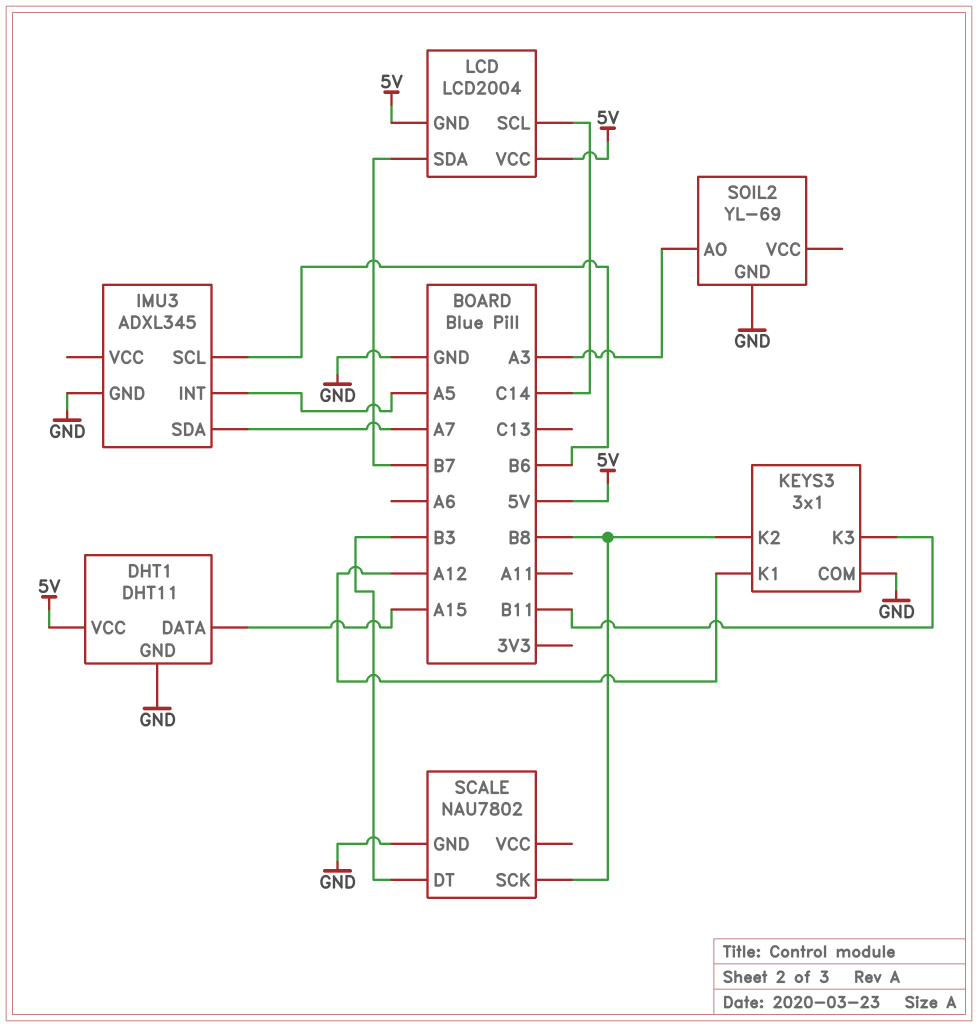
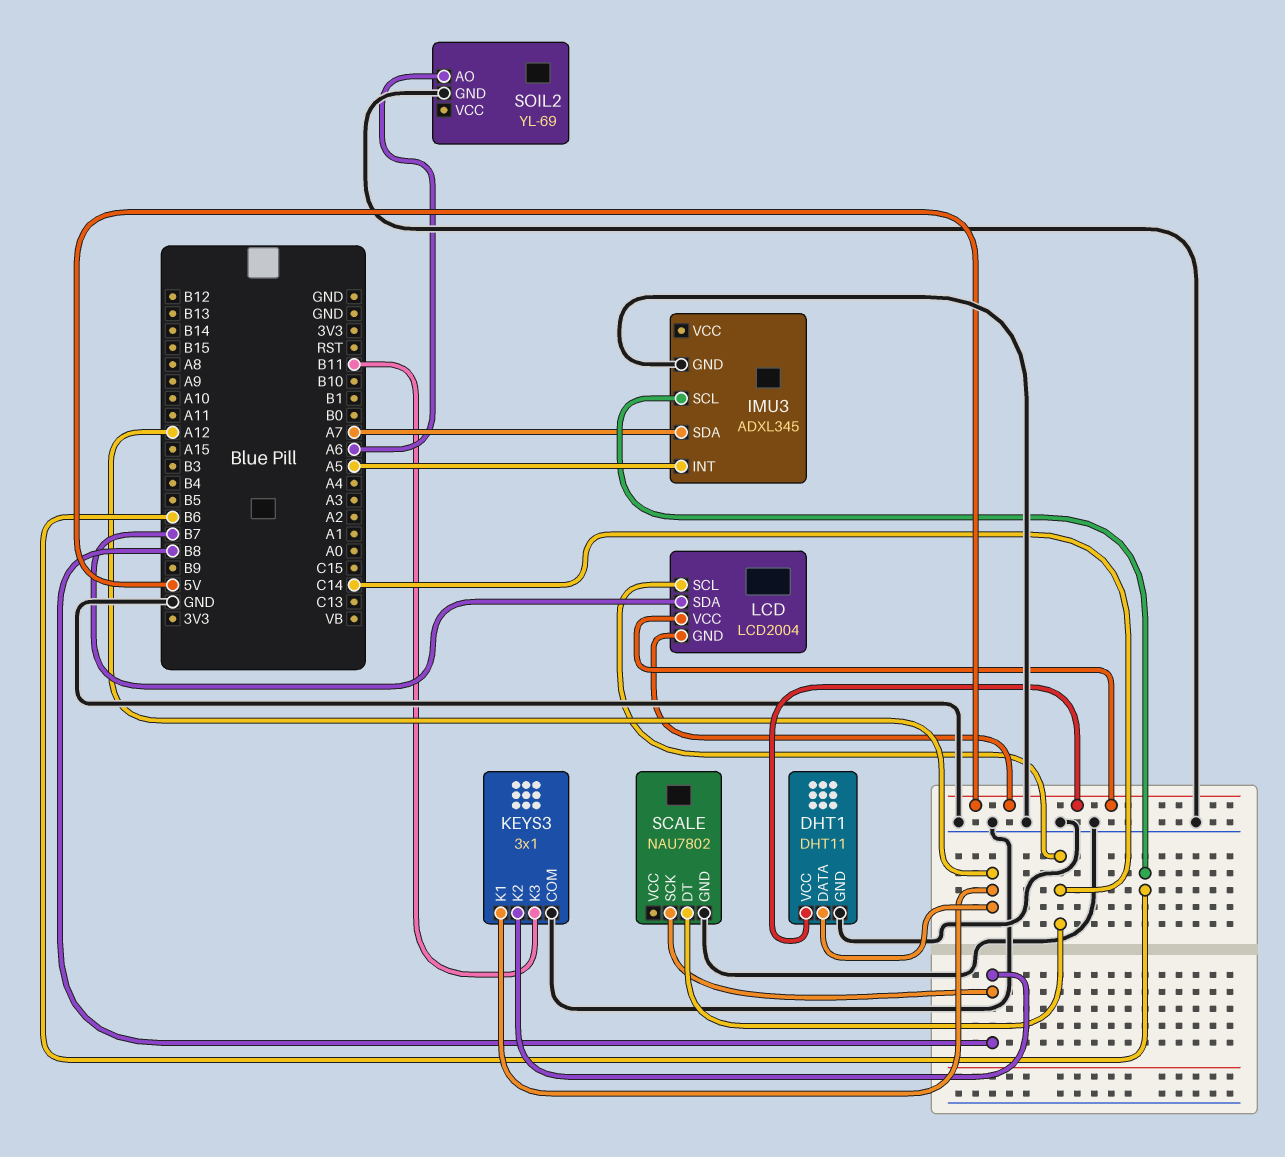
DHT1 pin DATA: A15 -> A12
SCALE pin DT: B3 -> C14
SOIL2 pin AO: A3 -> A6

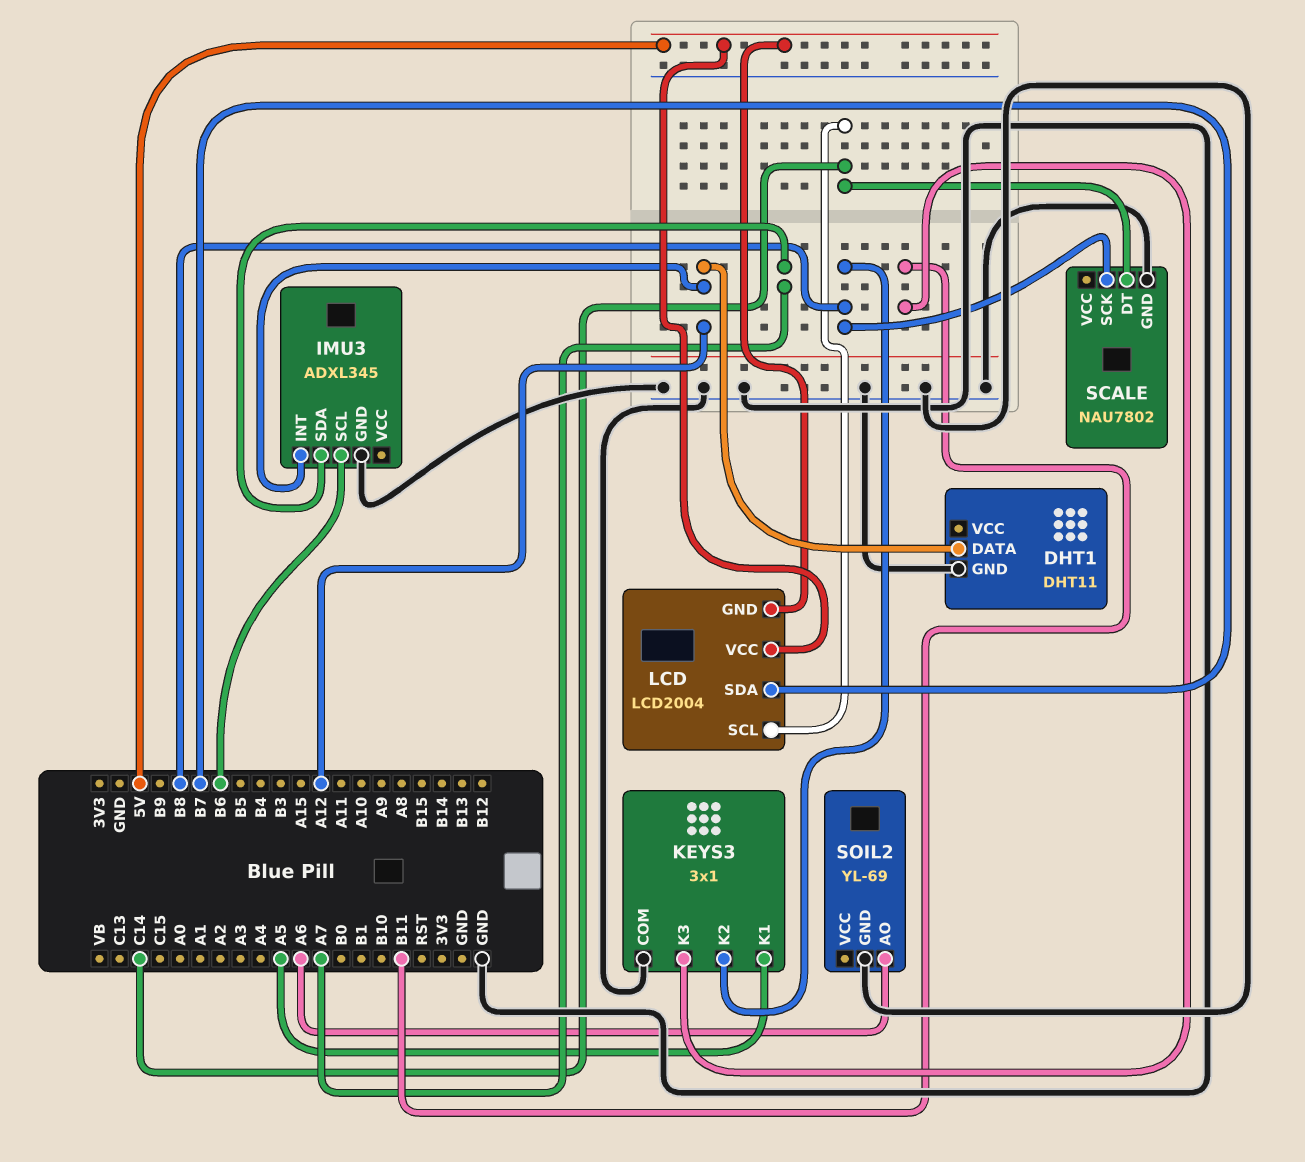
DHT1 pin VCC: 5V -> none
IMU3 pin INT: A5 -> A12
KEYS3 pin K1: A12 -> A5

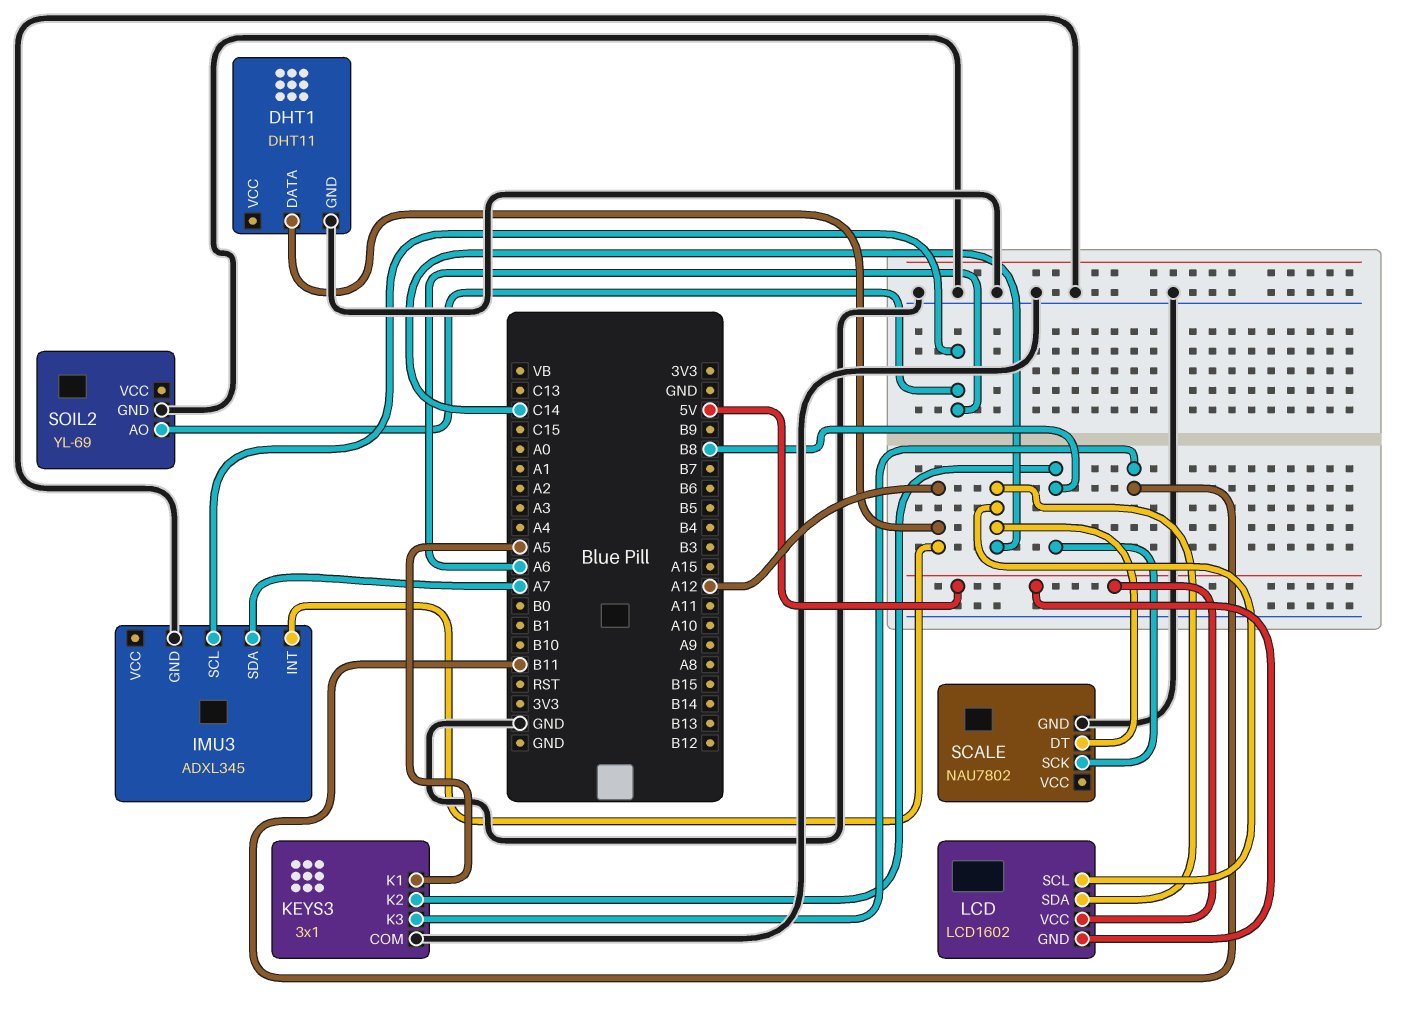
IMU3 pin SCL: B6 -> A6
LCD: LCD2004 -> LCD1602
LCD pin SDA: B7 -> C14

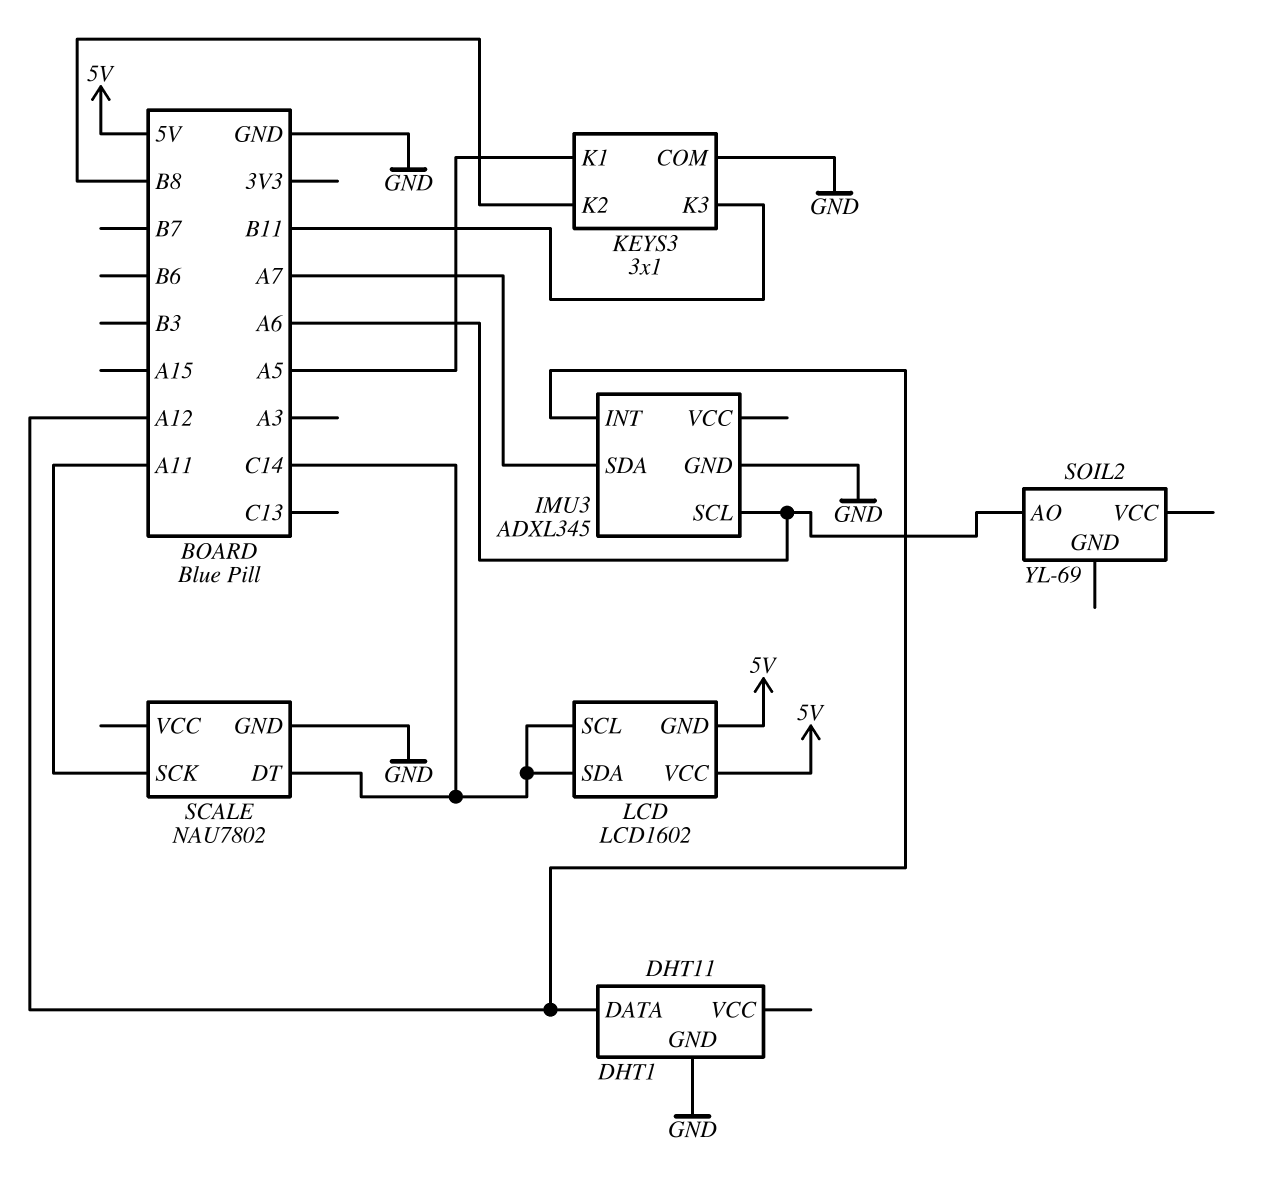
SCALE pin SCK: B8 -> A11
SOIL2 pin GND: GND -> none

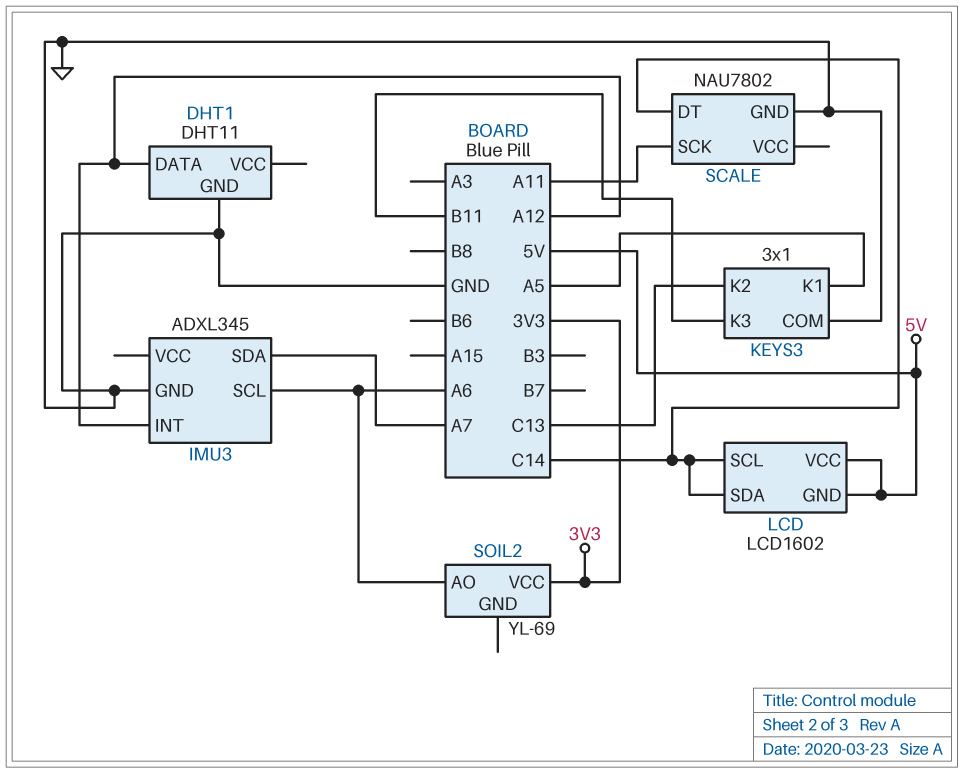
KEYS3 pin K2: B8 -> C13
SOIL2 pin VCC: none -> 3V3

